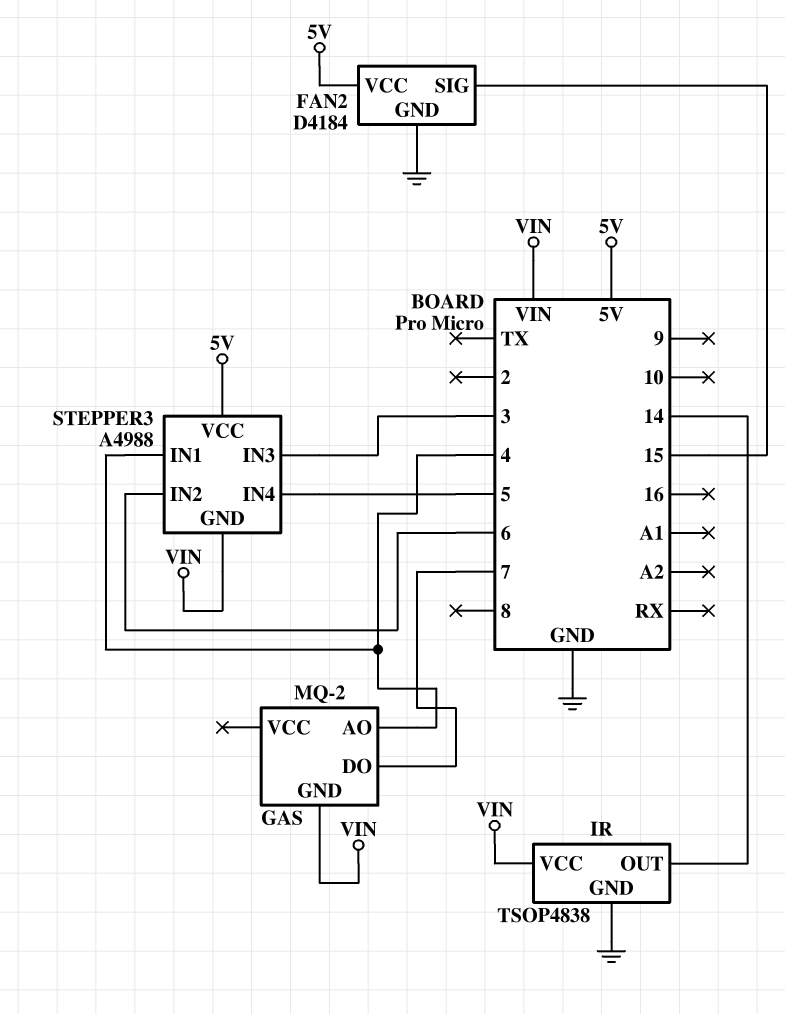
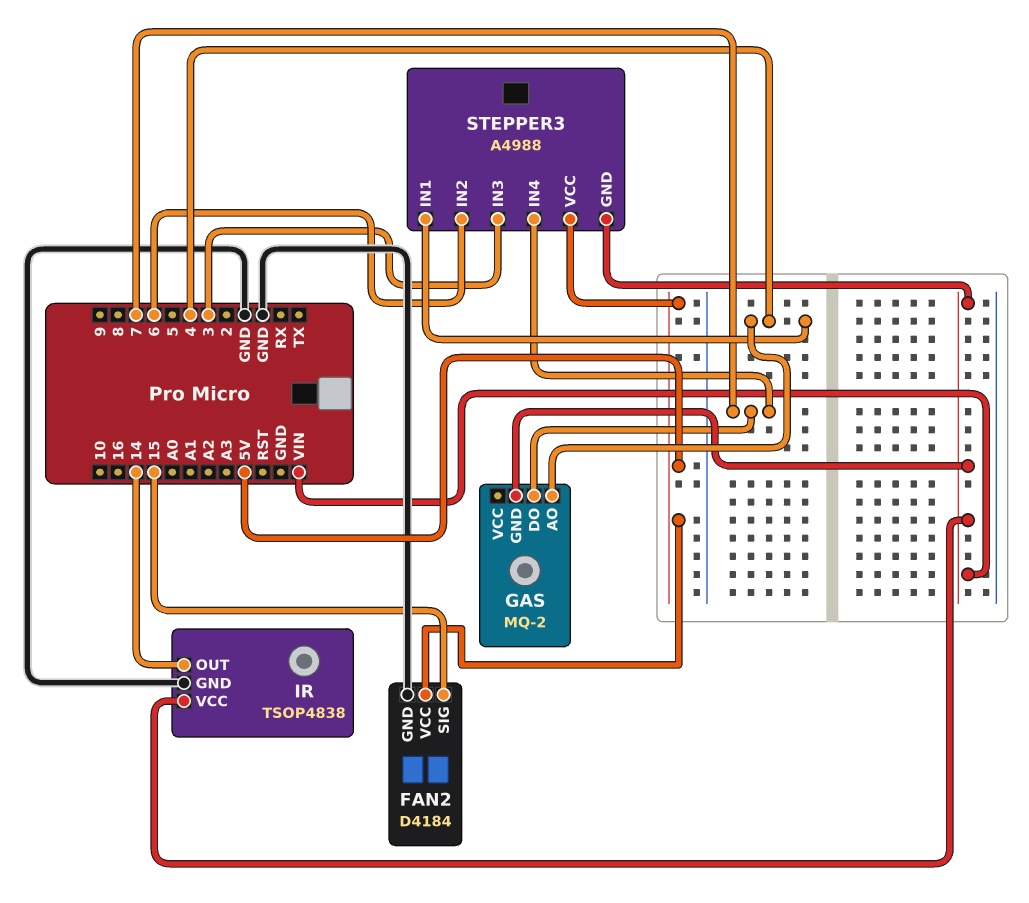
STEPPER3 pin IN4: 5 -> 7

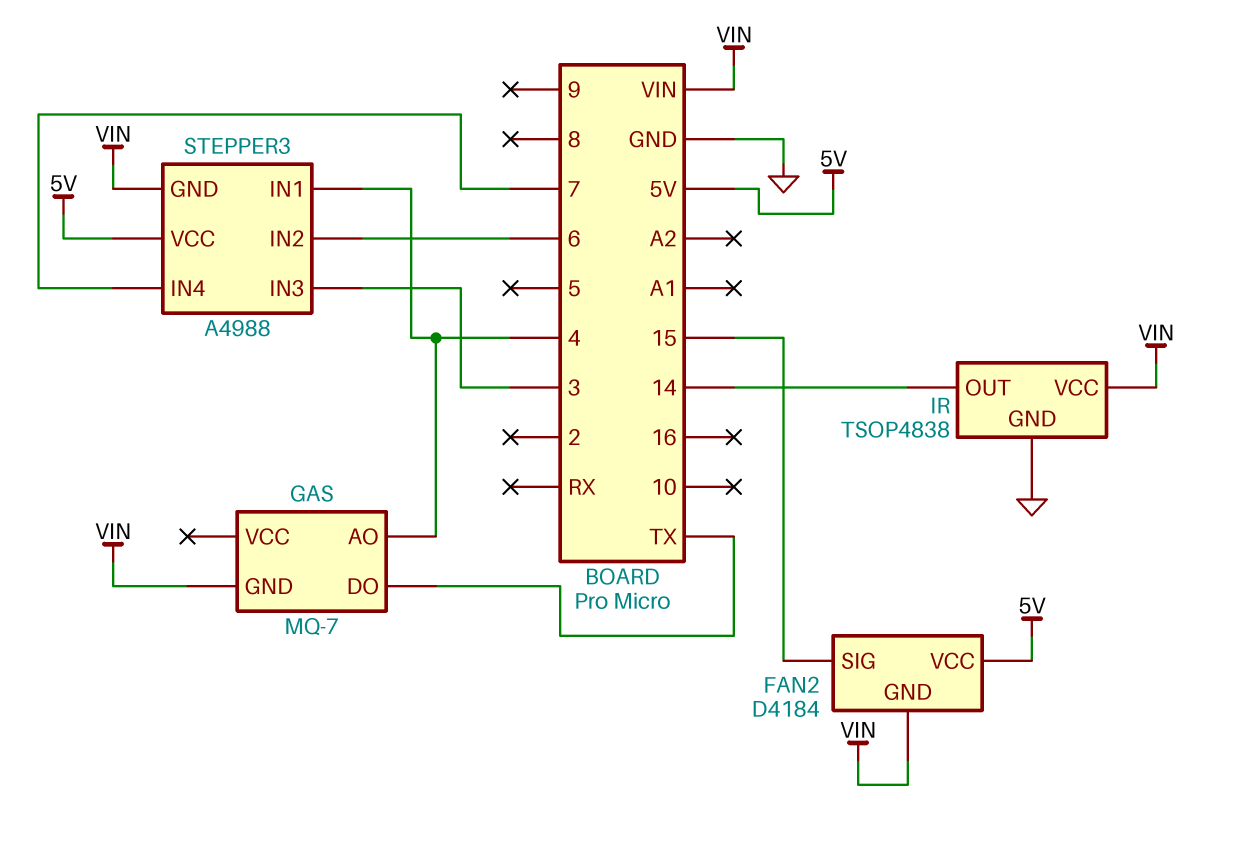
FAN2 pin GND: GND -> VIN
GAS: MQ-2 -> MQ-7
GAS pin DO: 7 -> TX

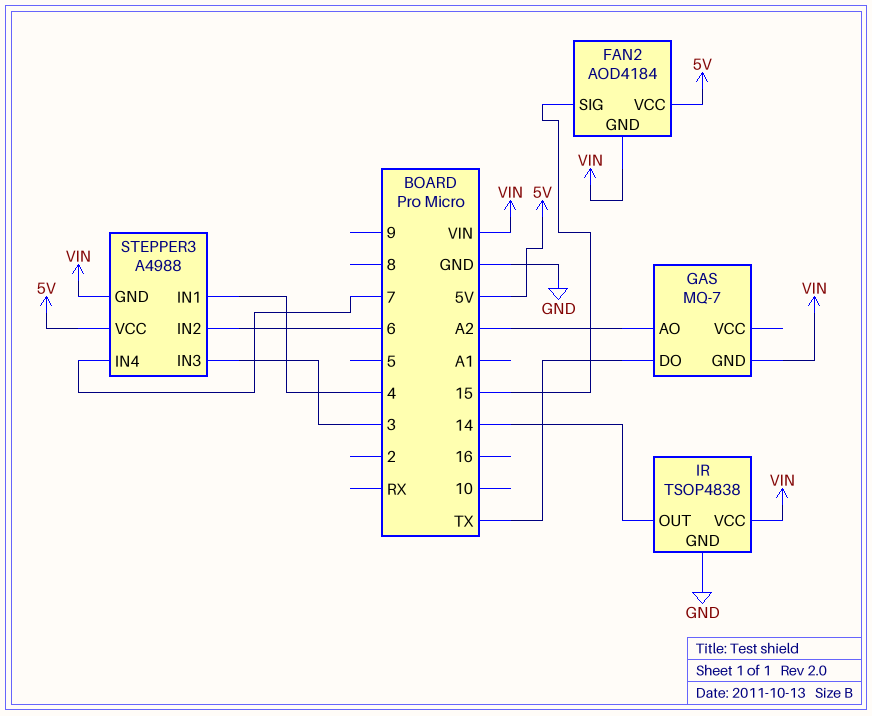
FAN2: D4184 -> AOD4184
GAS pin AO: 4 -> A2

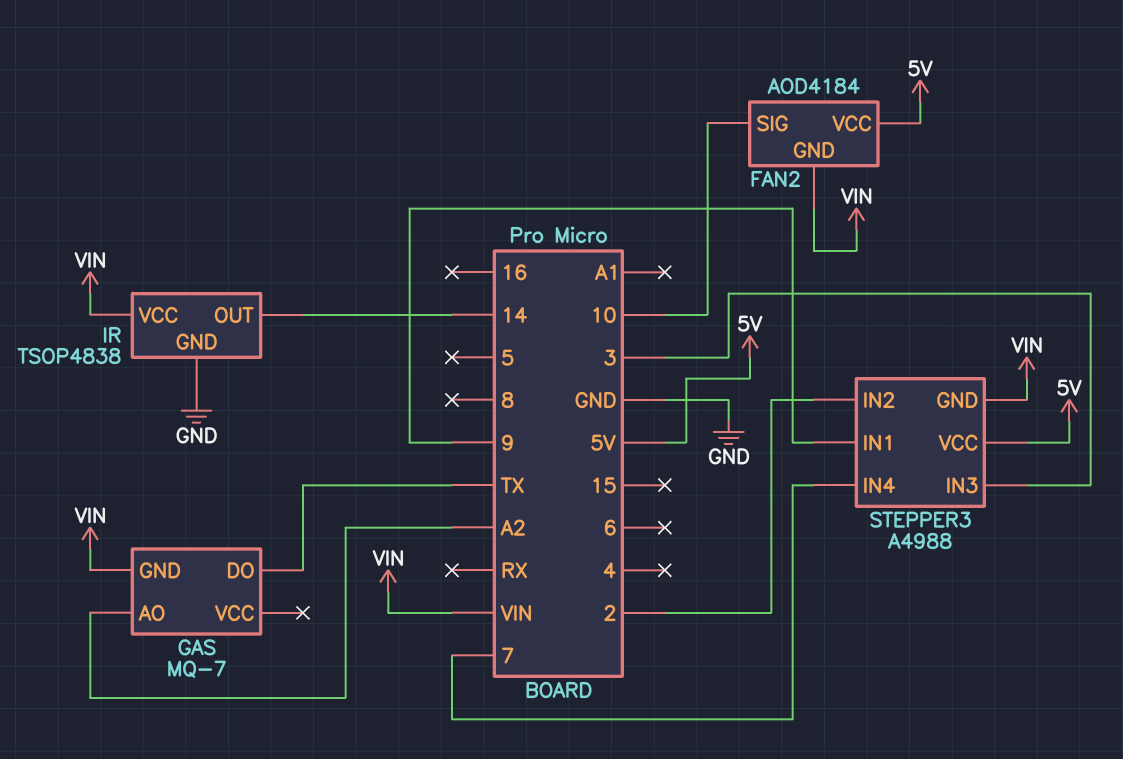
FAN2 pin SIG: 15 -> 10
STEPPER3 pin IN1: 4 -> 9
STEPPER3 pin IN2: 6 -> 2

